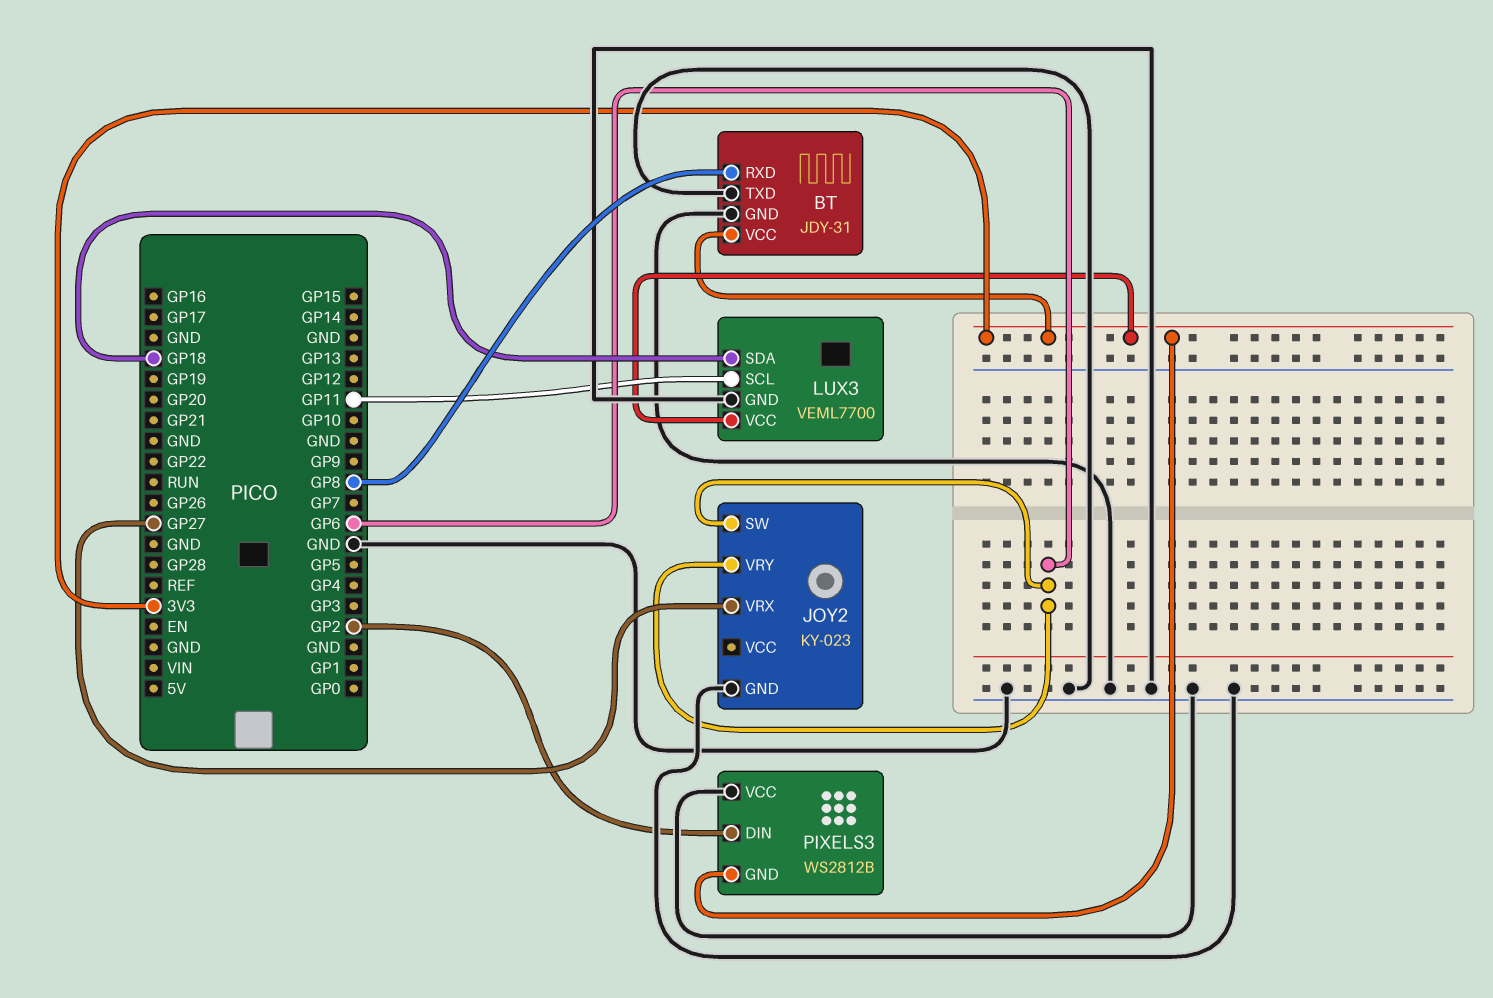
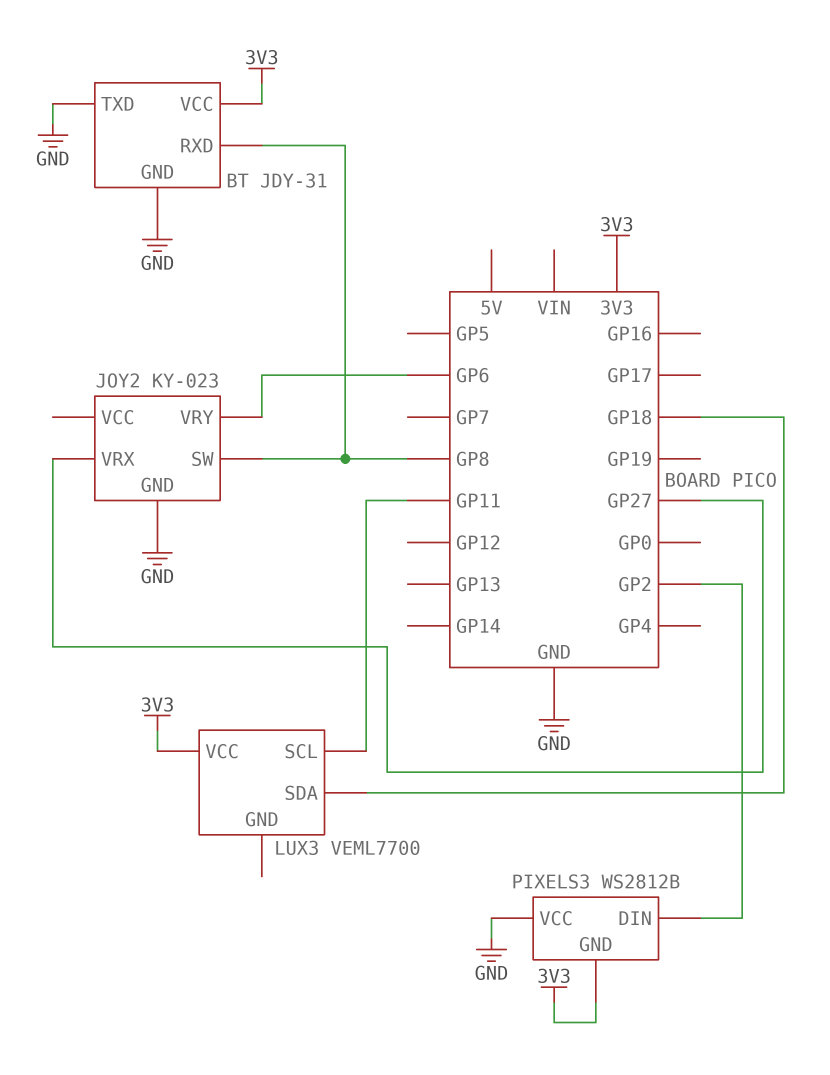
JOY2 pin SW: GP6 -> GP8
LUX3 pin GND: GND -> none

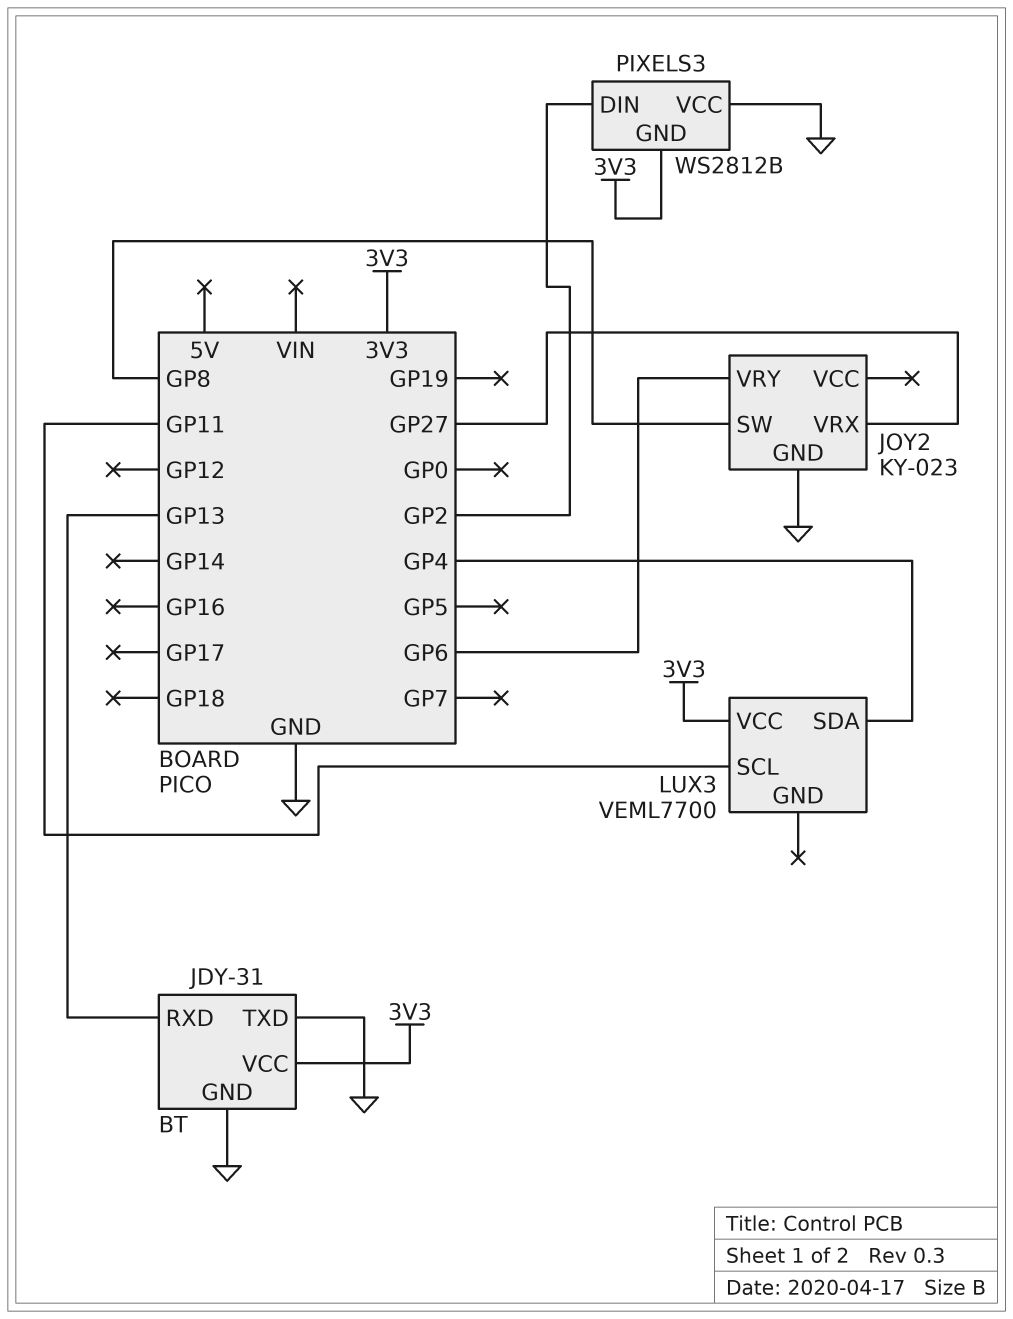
BT pin RXD: GP8 -> GP13
LUX3 pin SDA: GP18 -> GP4

